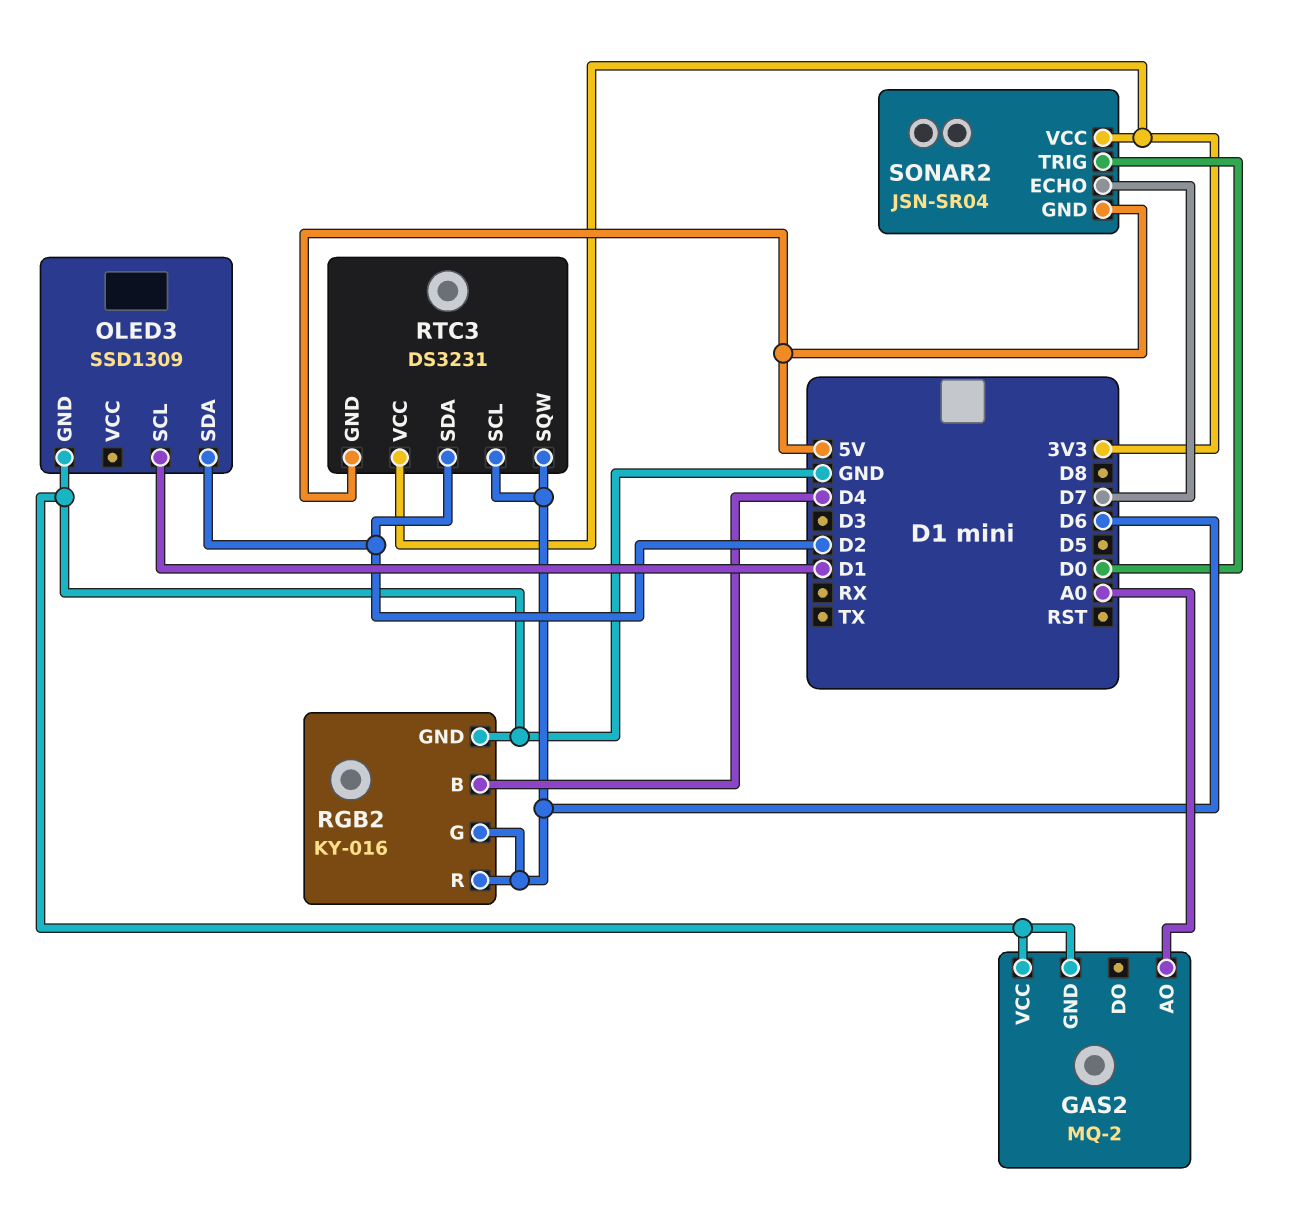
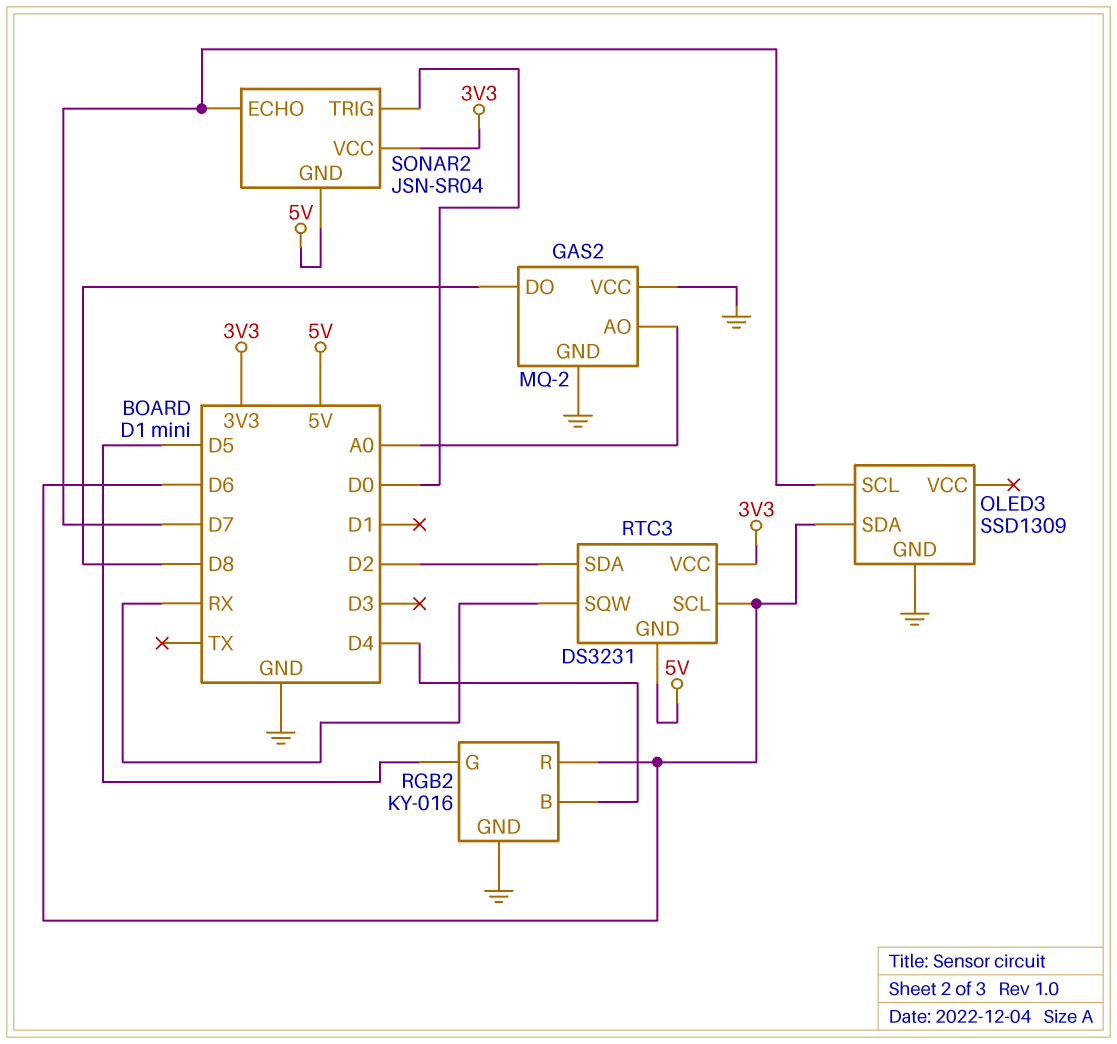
GAS2 pin DO: none -> D8
OLED3 pin SCL: D1 -> D7
OLED3 pin SDA: D2 -> D6
RGB2 pin G: D6 -> D5
RTC3 pin SQW: D6 -> RX

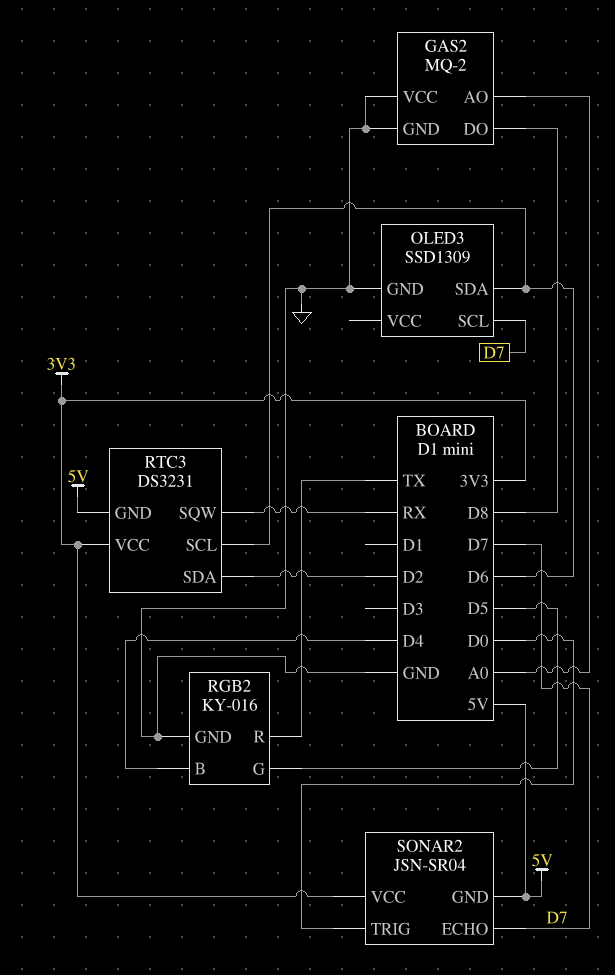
RGB2 pin R: D6 -> TX

